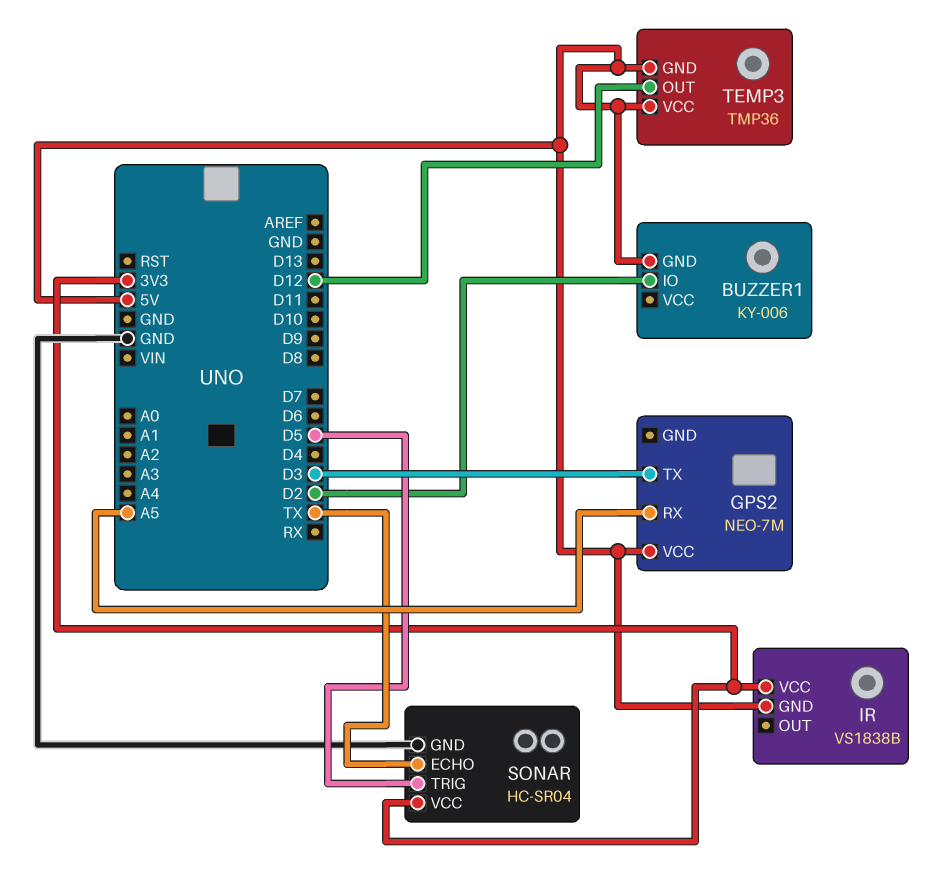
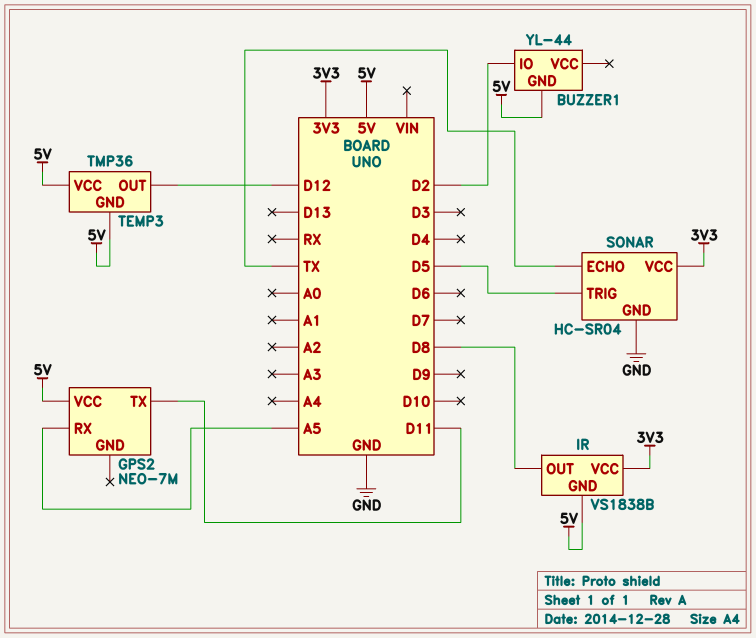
BUZZER1: KY-006 -> YL-44
GPS2 pin TX: D3 -> D11
IR pin OUT: none -> D8

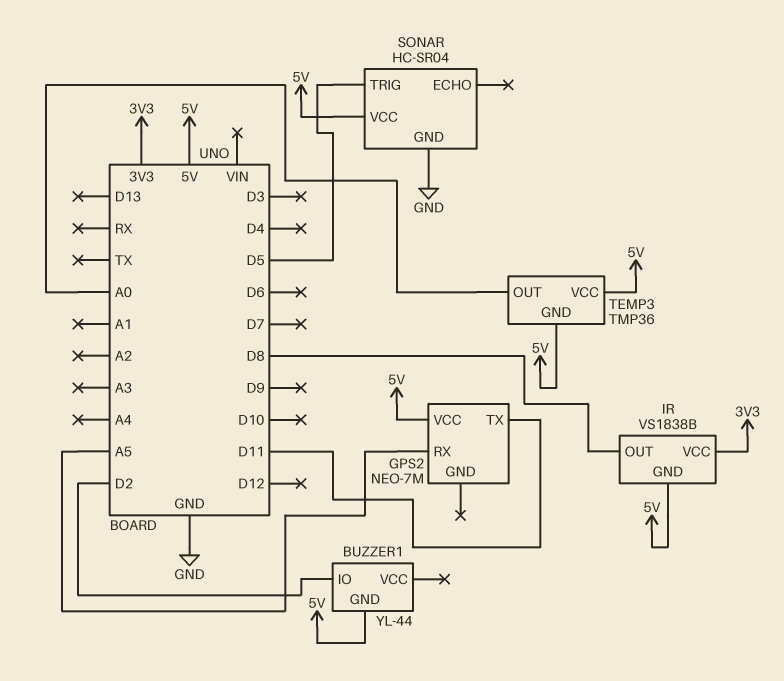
SONAR pin ECHO: TX -> none
SONAR pin VCC: 3V3 -> 5V
TEMP3 pin OUT: D12 -> A0

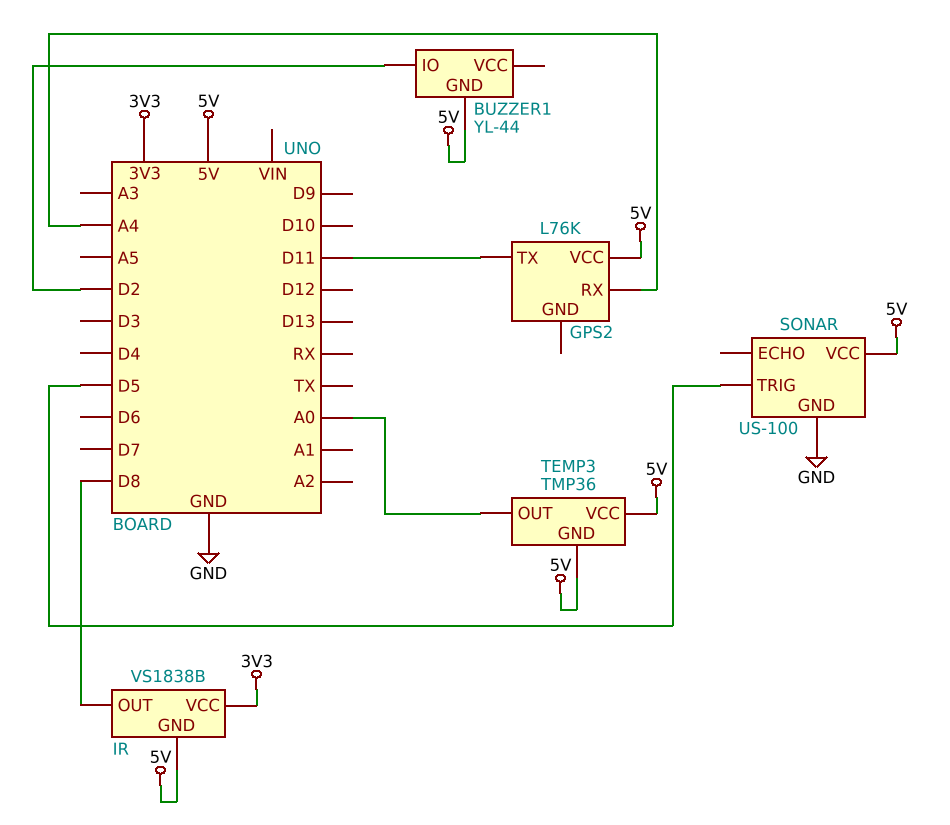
GPS2: NEO-7M -> L76K
GPS2 pin RX: A5 -> A4
SONAR: HC-SR04 -> US-100

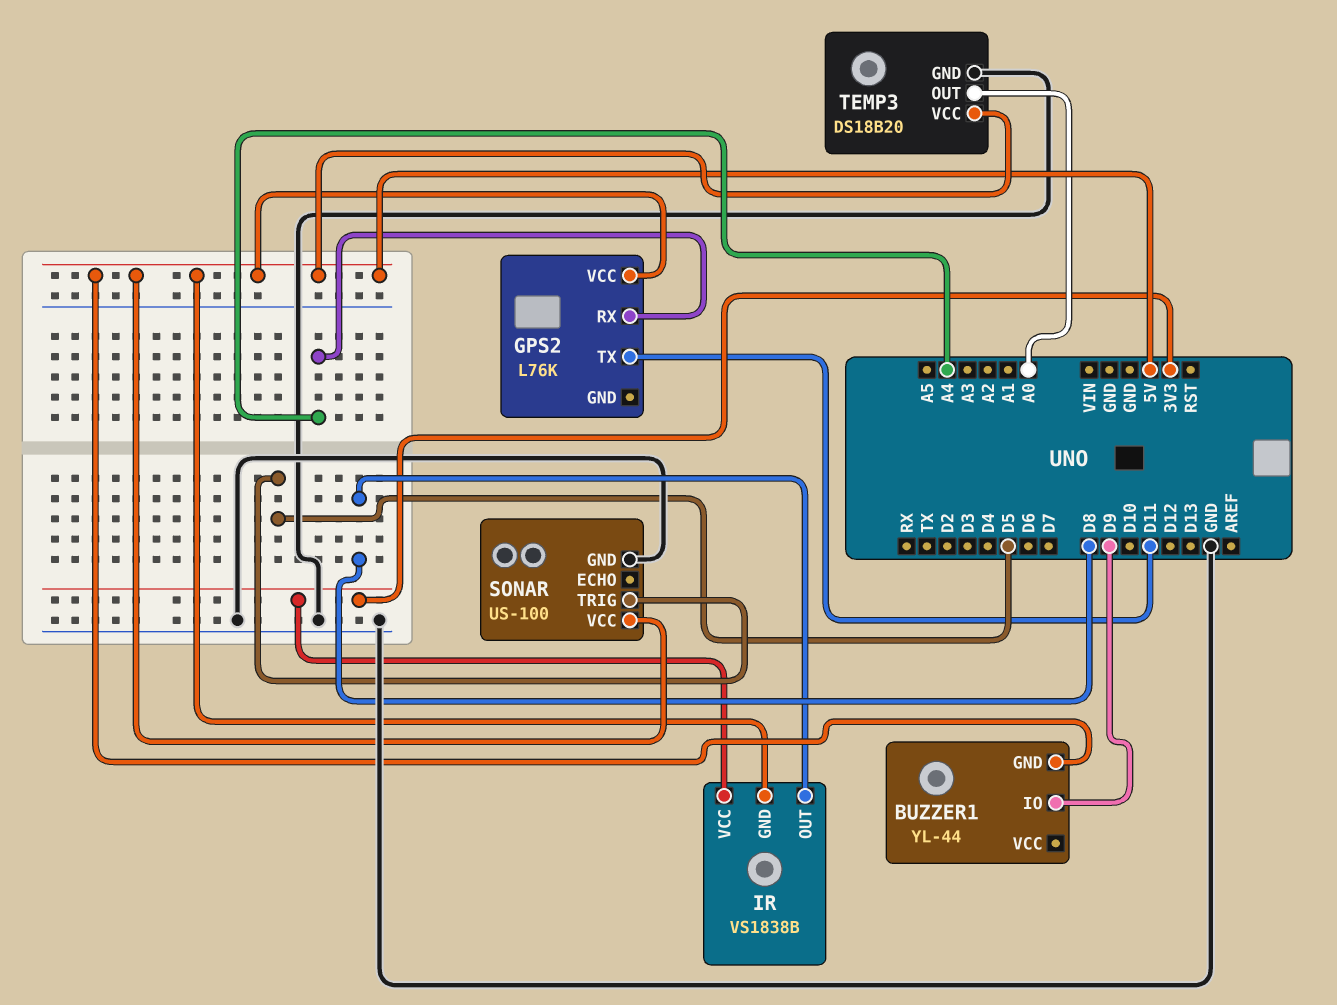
BUZZER1 pin IO: D2 -> D9
TEMP3: TMP36 -> DS18B20
TEMP3 pin GND: 5V -> GND

